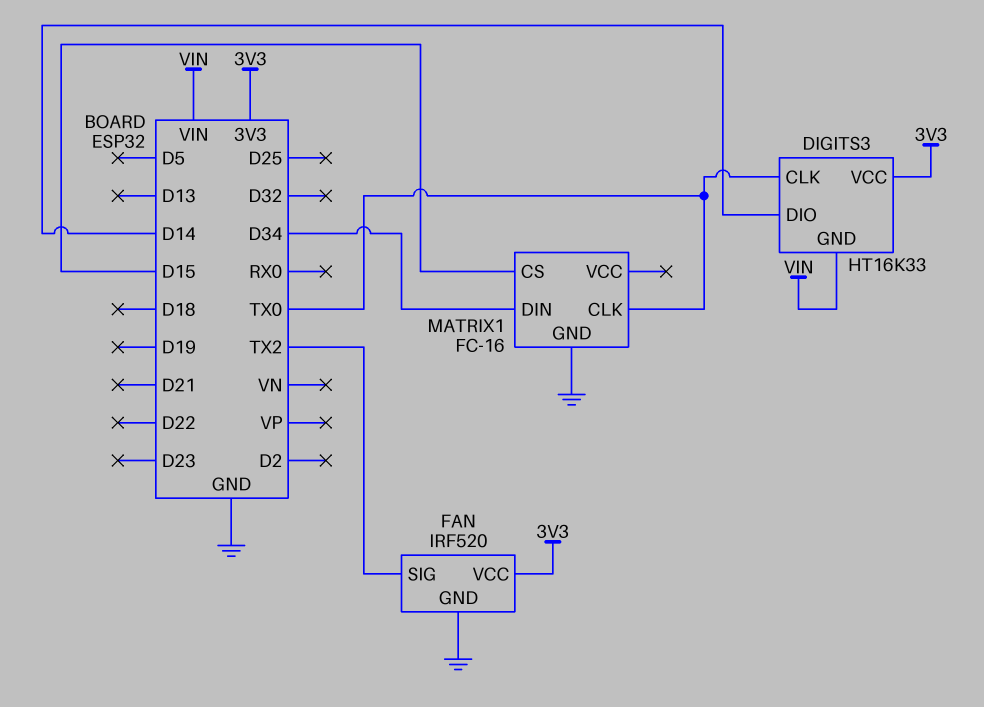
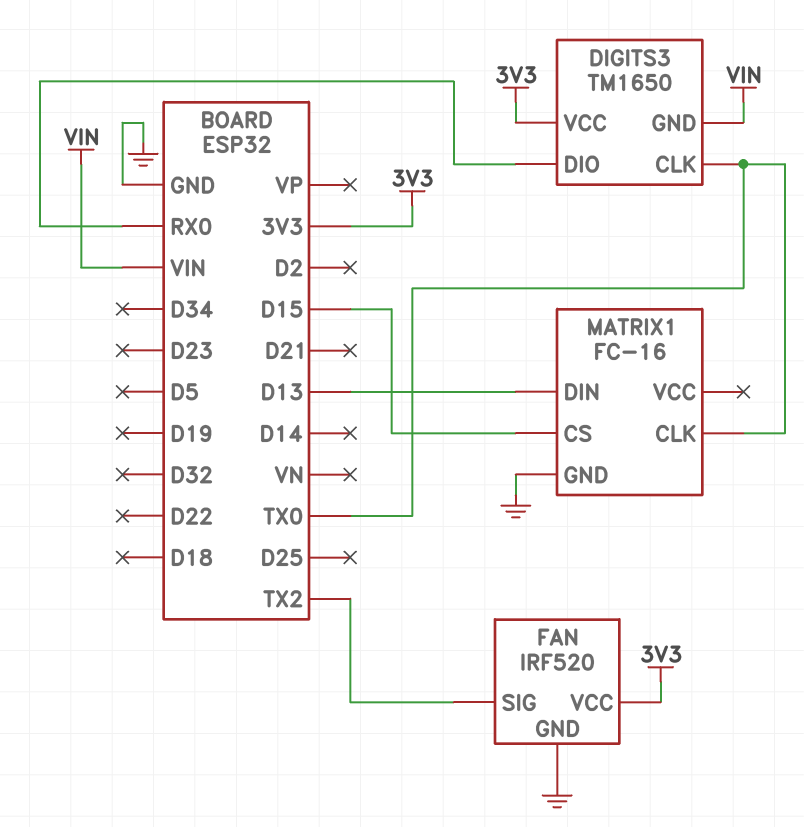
DIGITS3: HT16K33 -> TM1650
DIGITS3 pin DIO: D14 -> RX0
MATRIX1 pin DIN: D34 -> D13

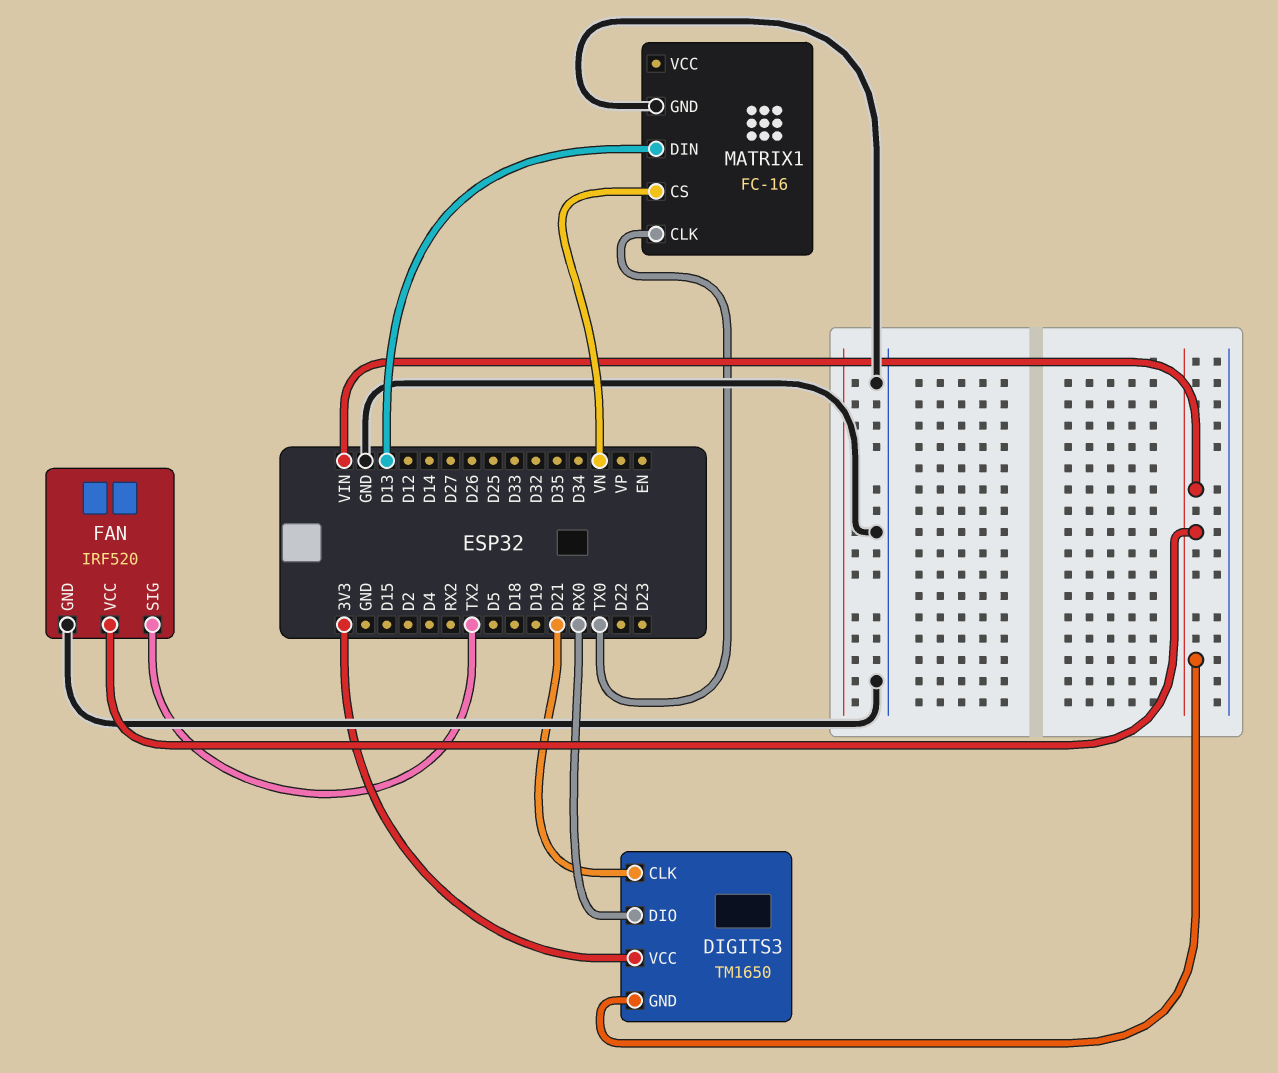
DIGITS3 pin CLK: TX0 -> D21
FAN pin VCC: 3V3 -> VIN
MATRIX1 pin CS: D15 -> VN

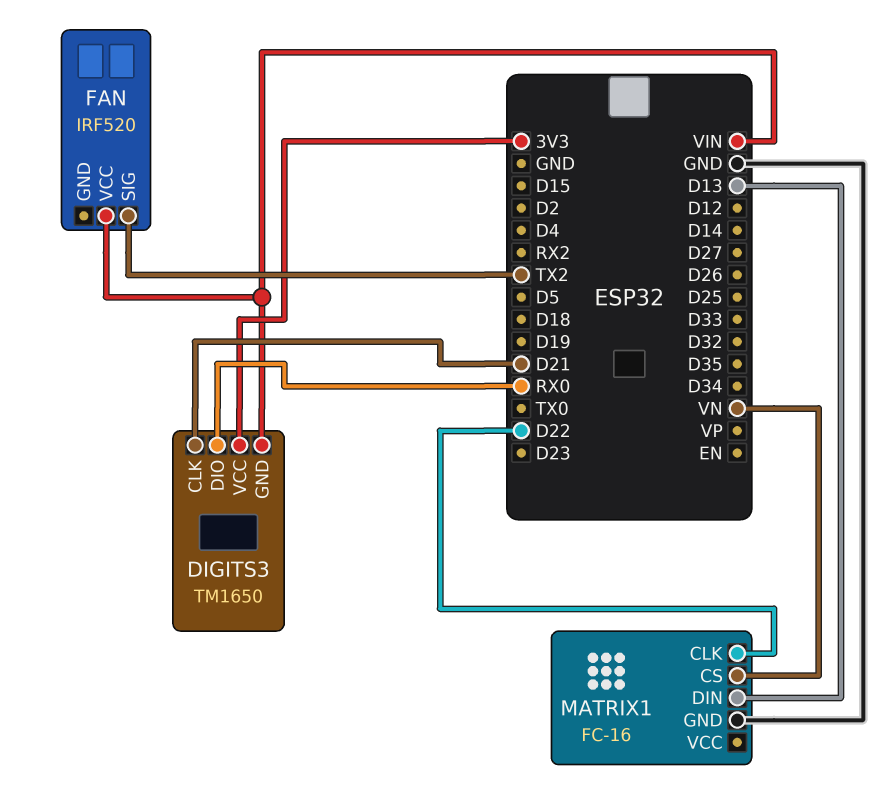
FAN pin GND: GND -> none
MATRIX1 pin CLK: TX0 -> D22

